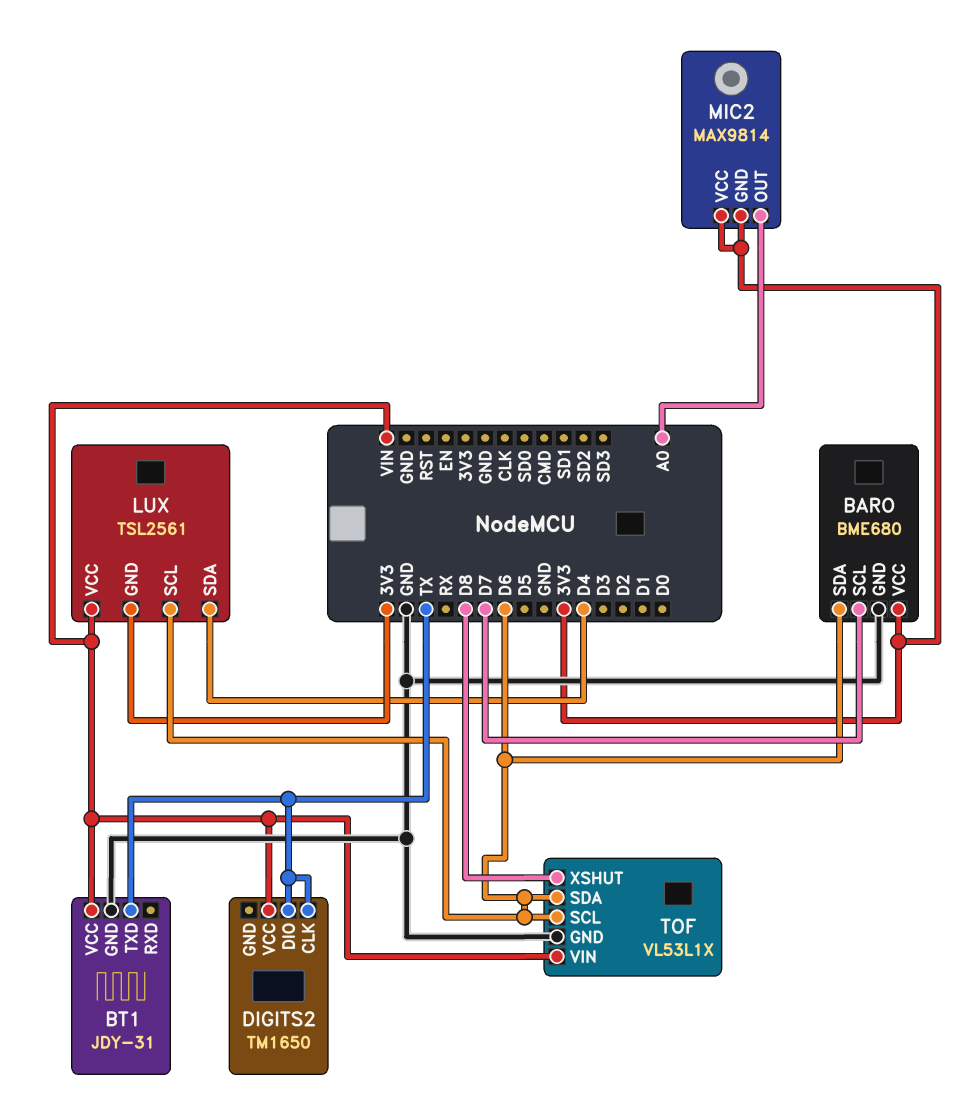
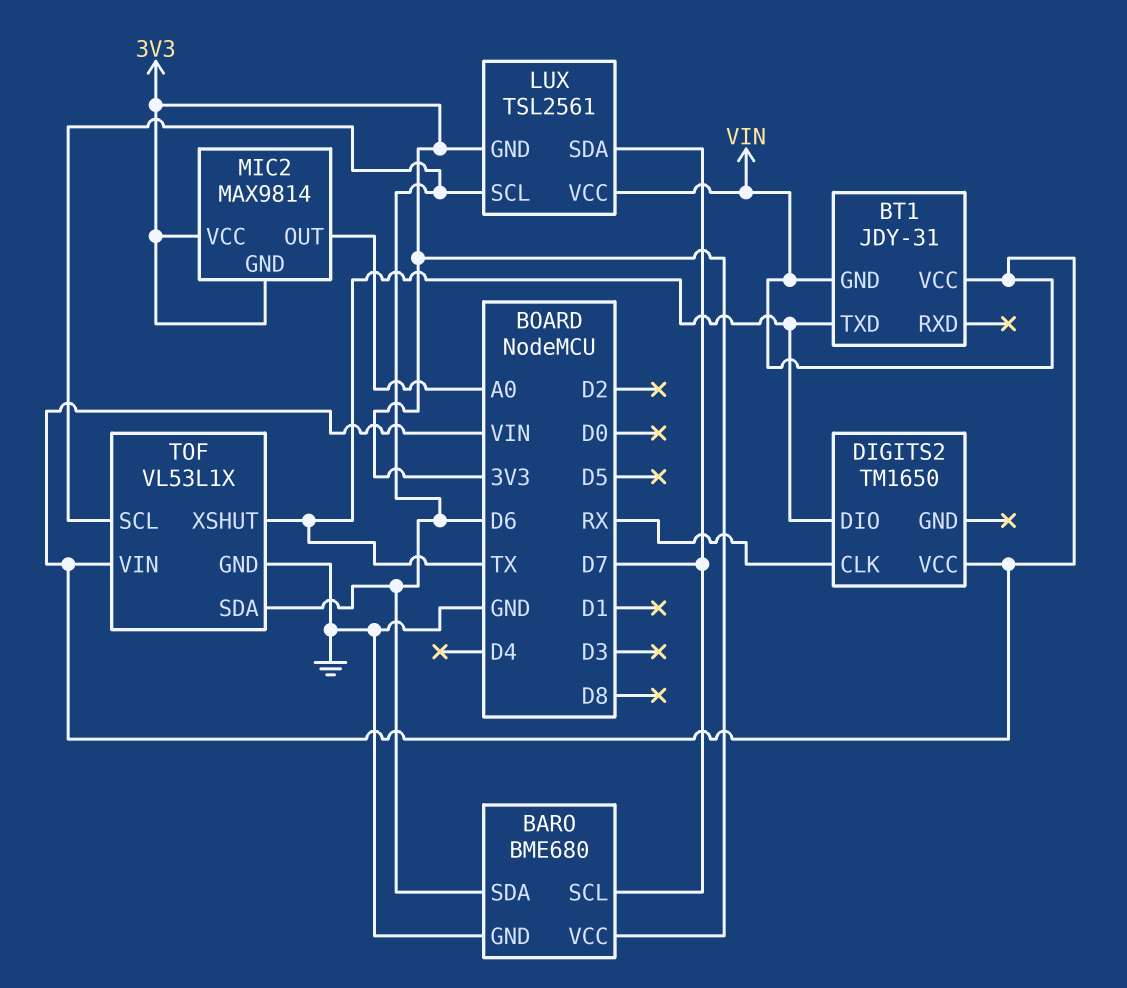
BT1 pin GND: GND -> VIN
DIGITS2 pin CLK: TX -> RX
LUX pin SDA: D4 -> D7
TOF pin XSHUT: D8 -> TX

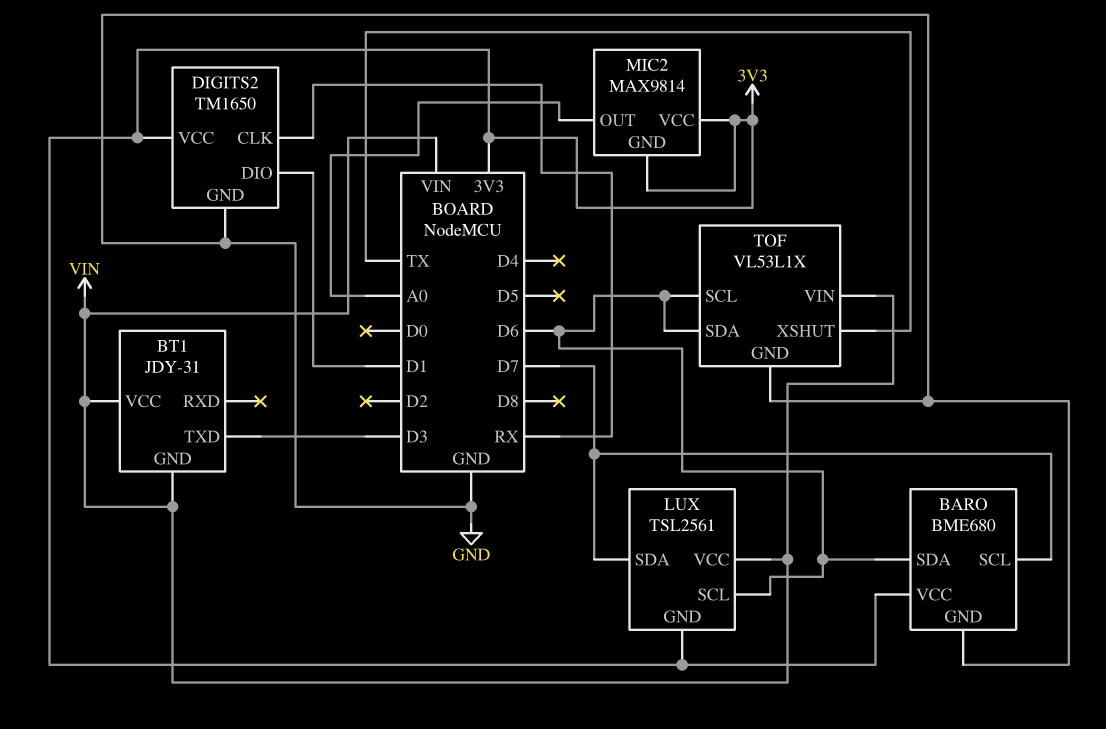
BT1 pin TXD: TX -> D3
DIGITS2 pin DIO: TX -> D1
DIGITS2 pin GND: none -> GND
DIGITS2 pin VCC: VIN -> 3V3

